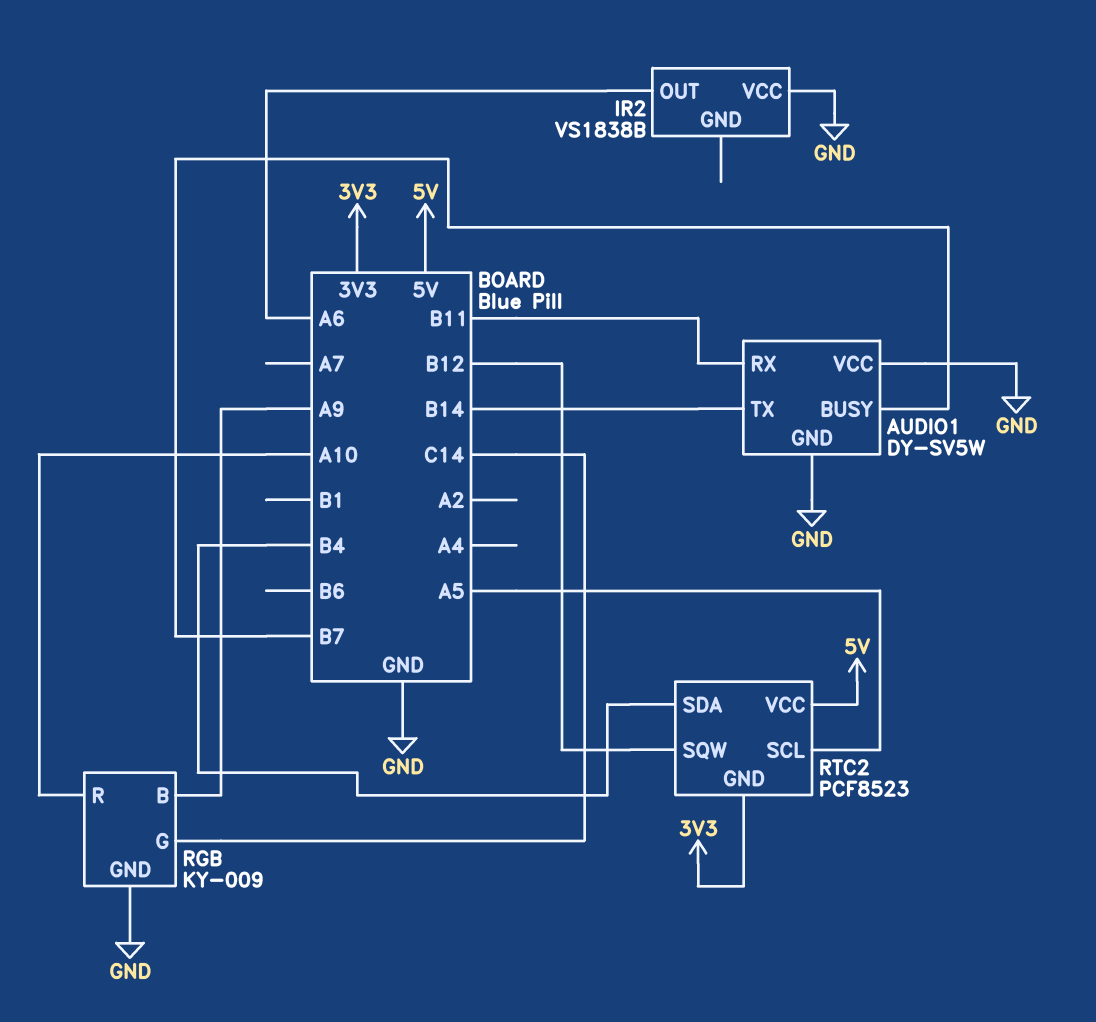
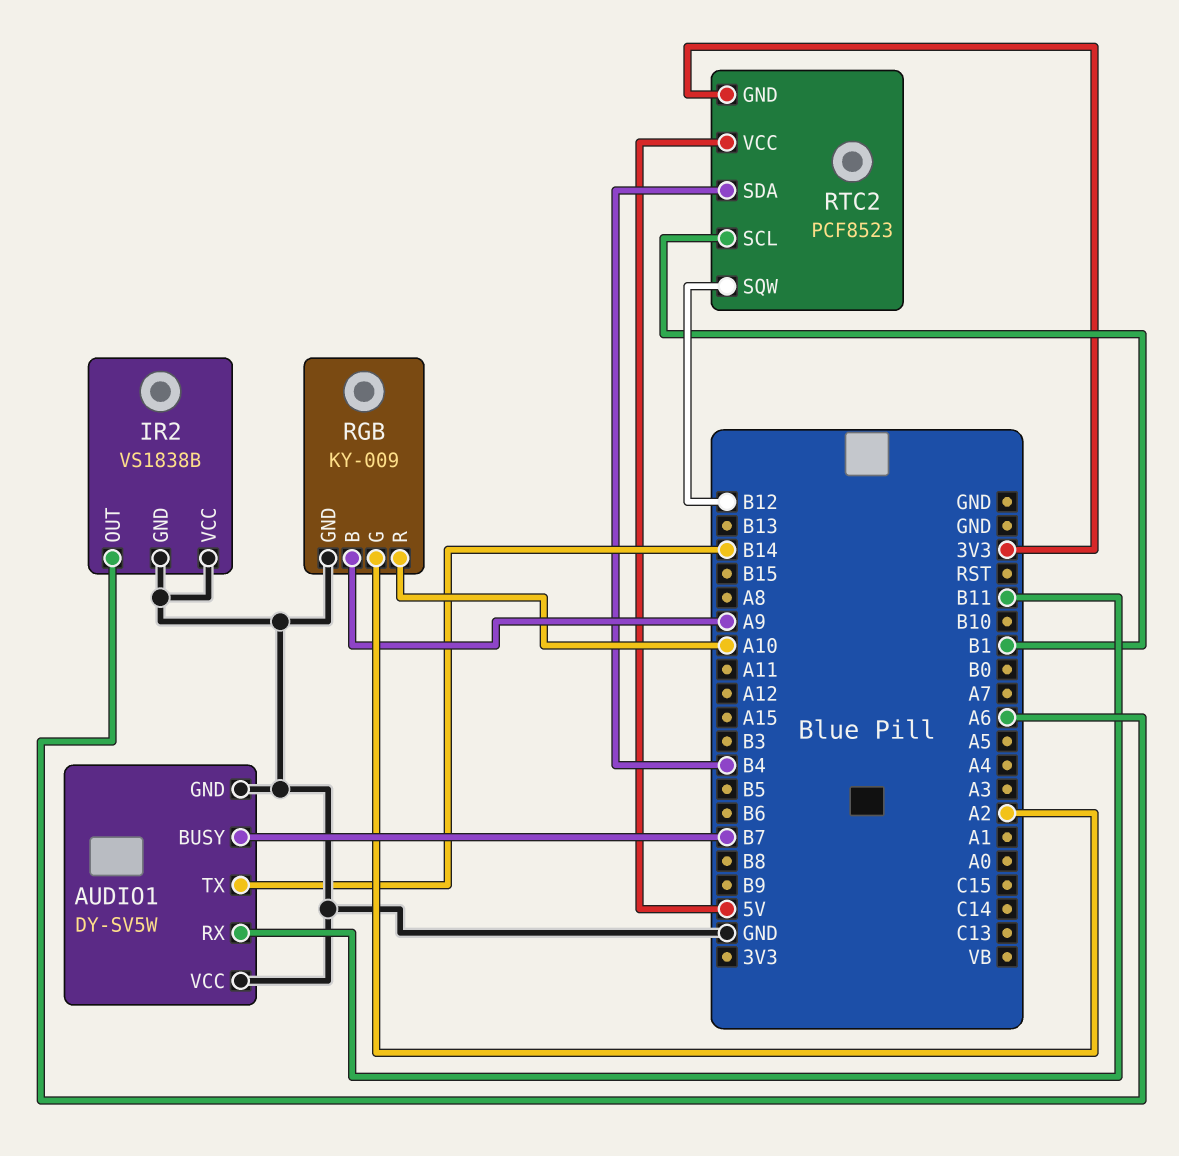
IR2 pin GND: none -> GND
RGB pin G: C14 -> A2
RTC2 pin SCL: A5 -> B1

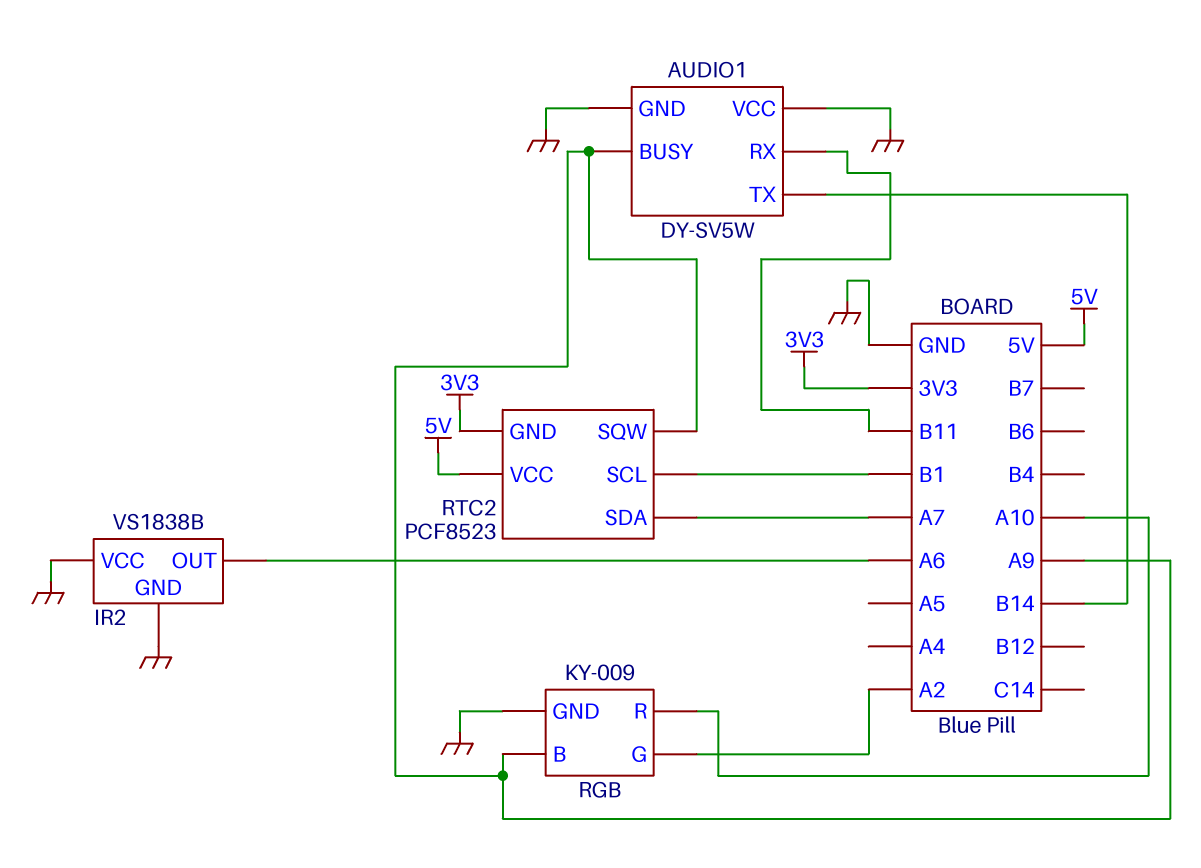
AUDIO1 pin BUSY: B7 -> A9
RTC2 pin SDA: B4 -> A7
RTC2 pin SQW: B12 -> A9

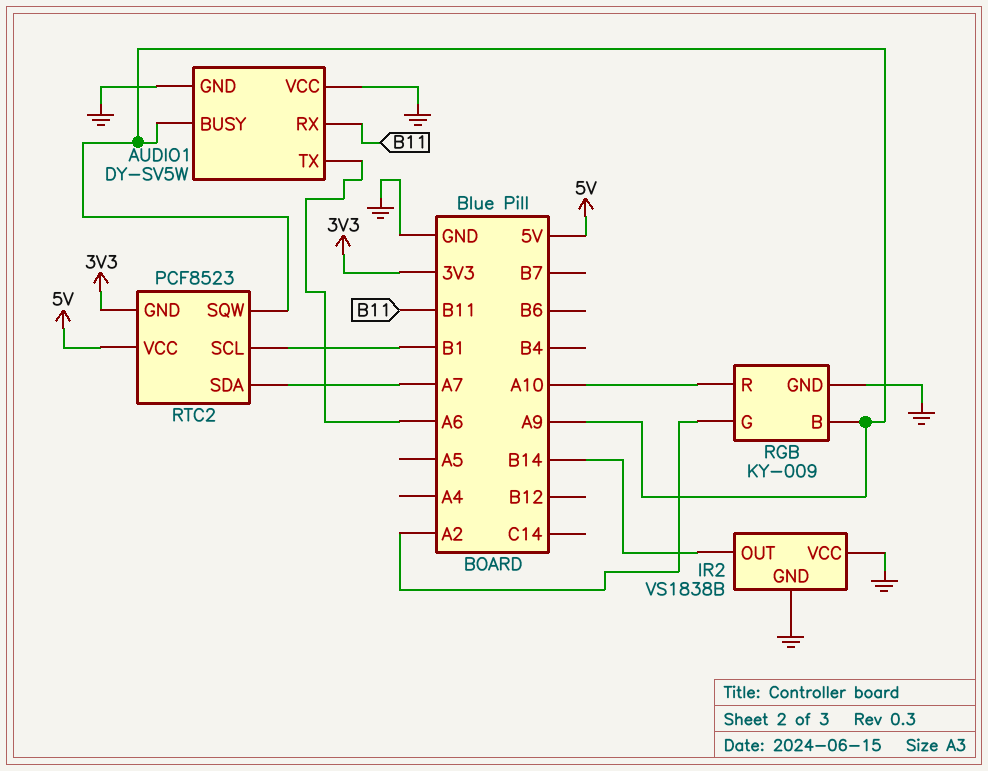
AUDIO1 pin TX: B14 -> A6
IR2 pin OUT: A6 -> B14

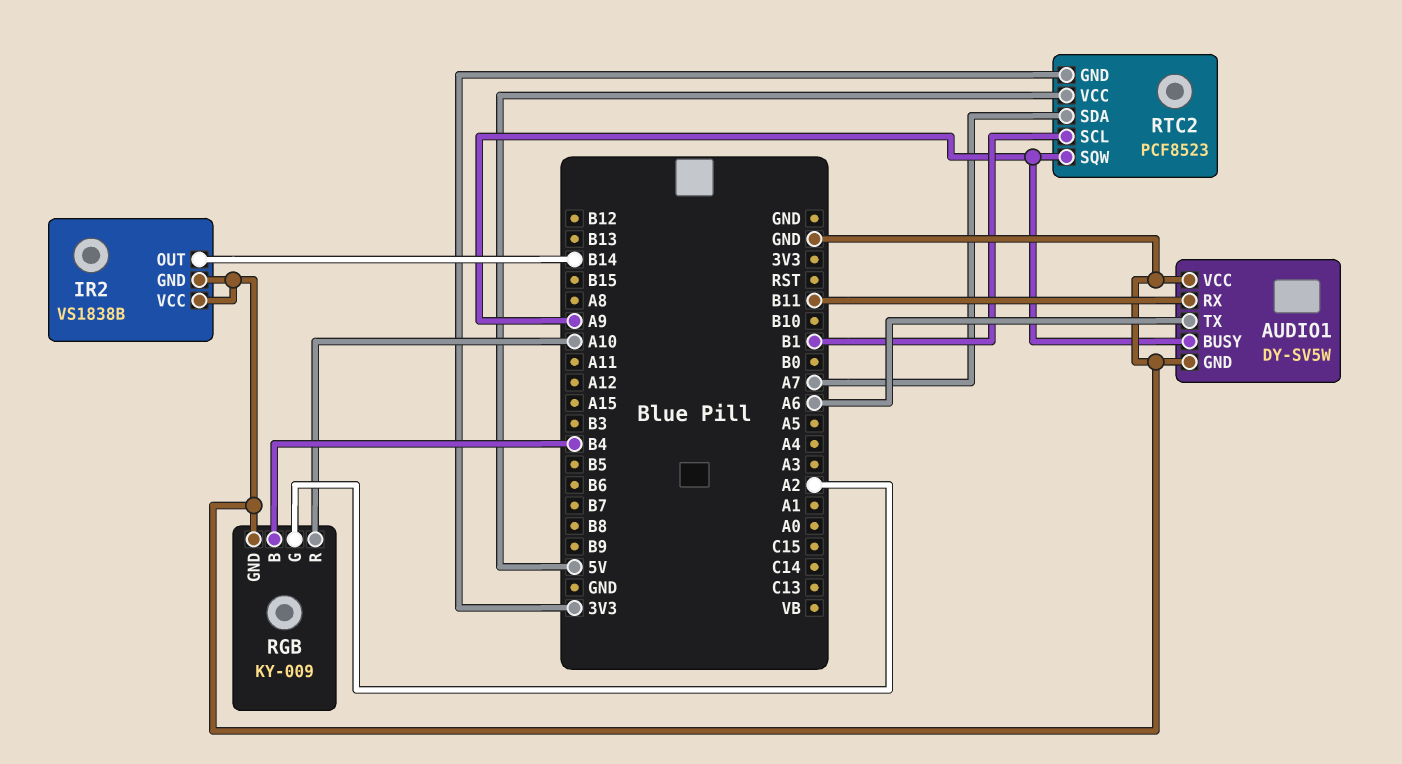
RGB pin B: A9 -> B4

